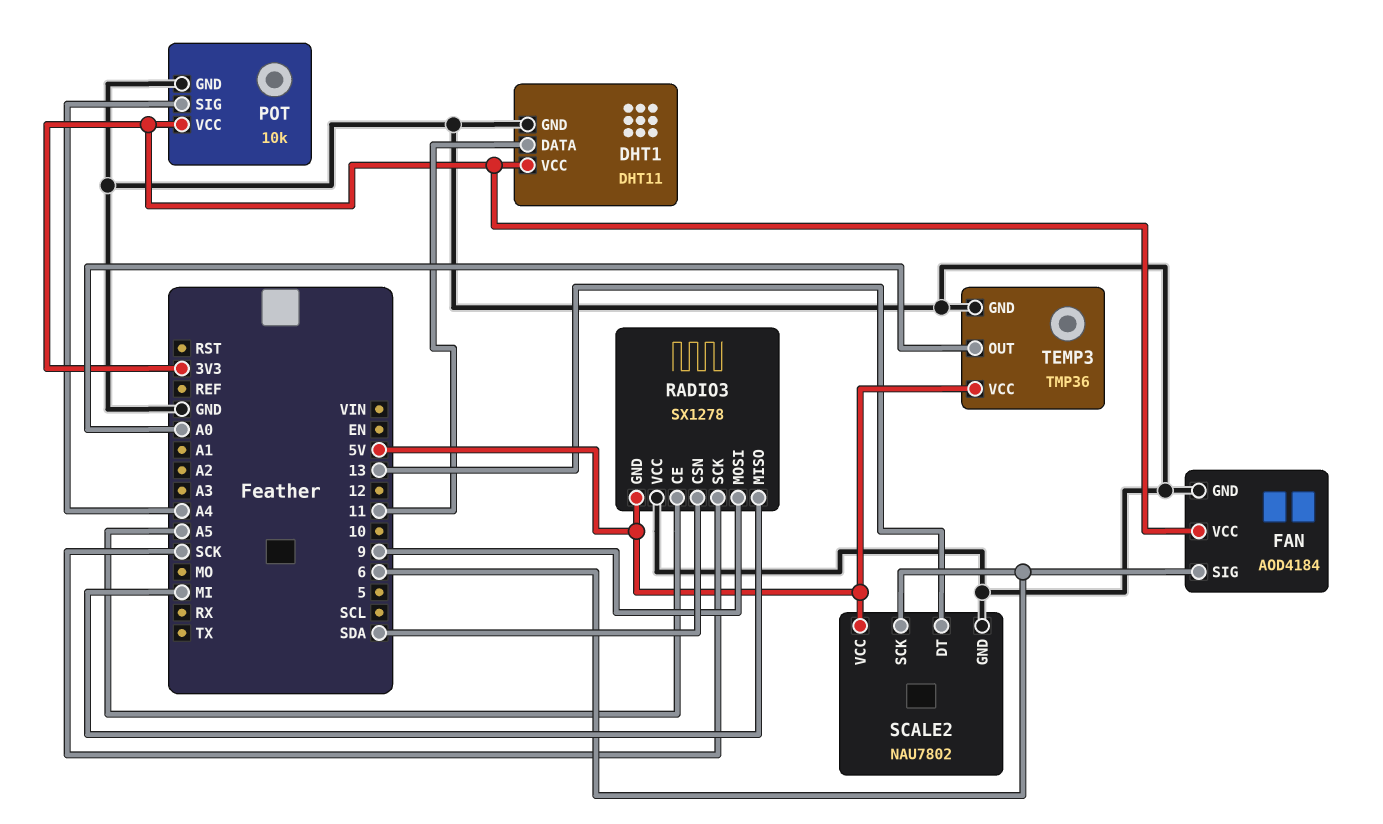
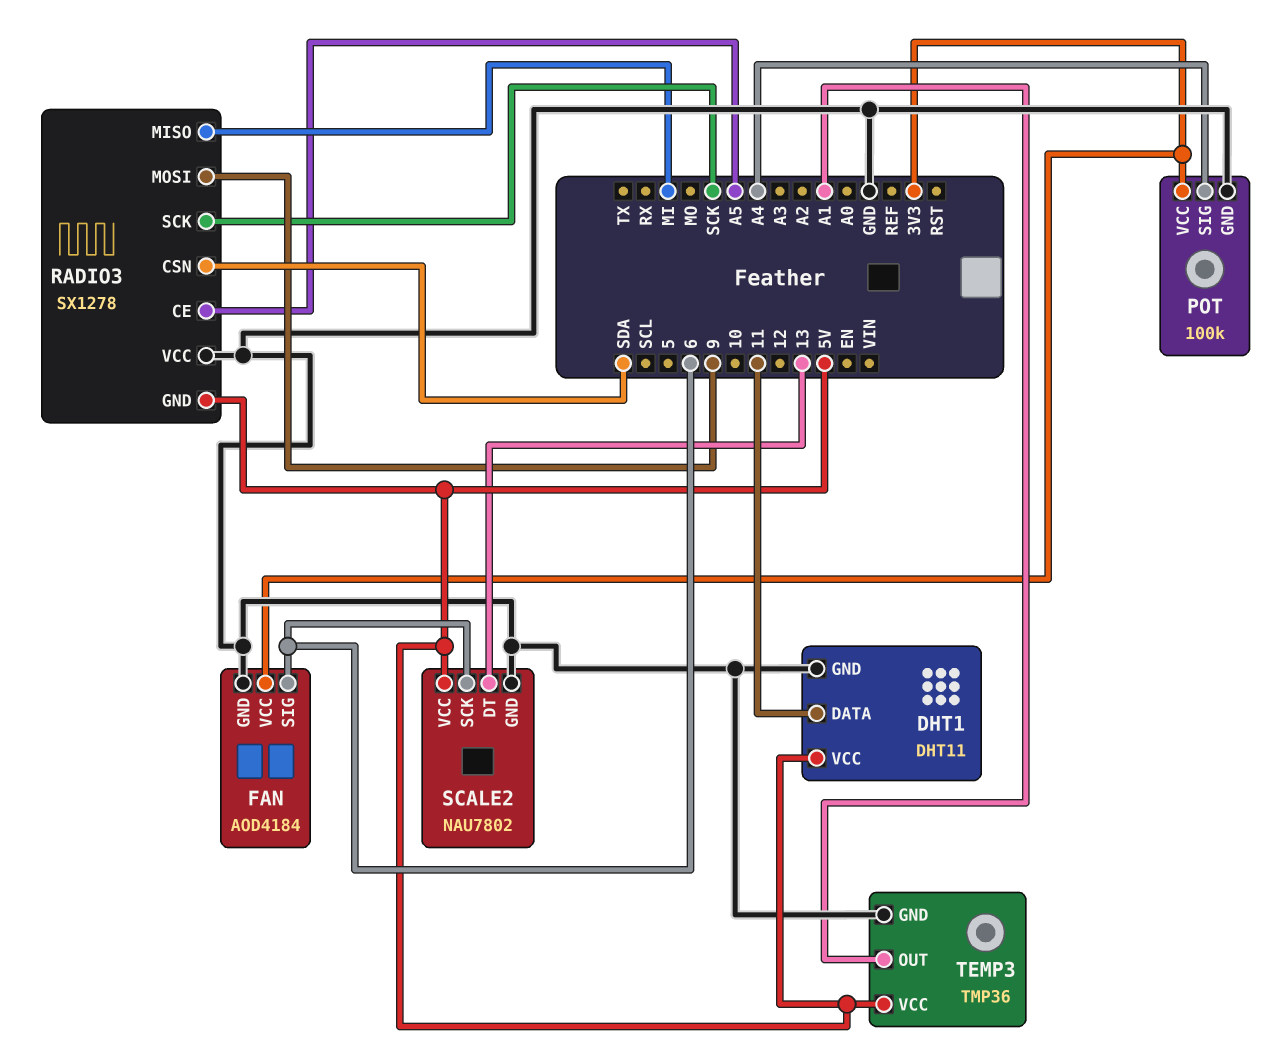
DHT1 pin VCC: 3V3 -> 5V
POT: 10k -> 100k
TEMP3 pin OUT: A0 -> A1

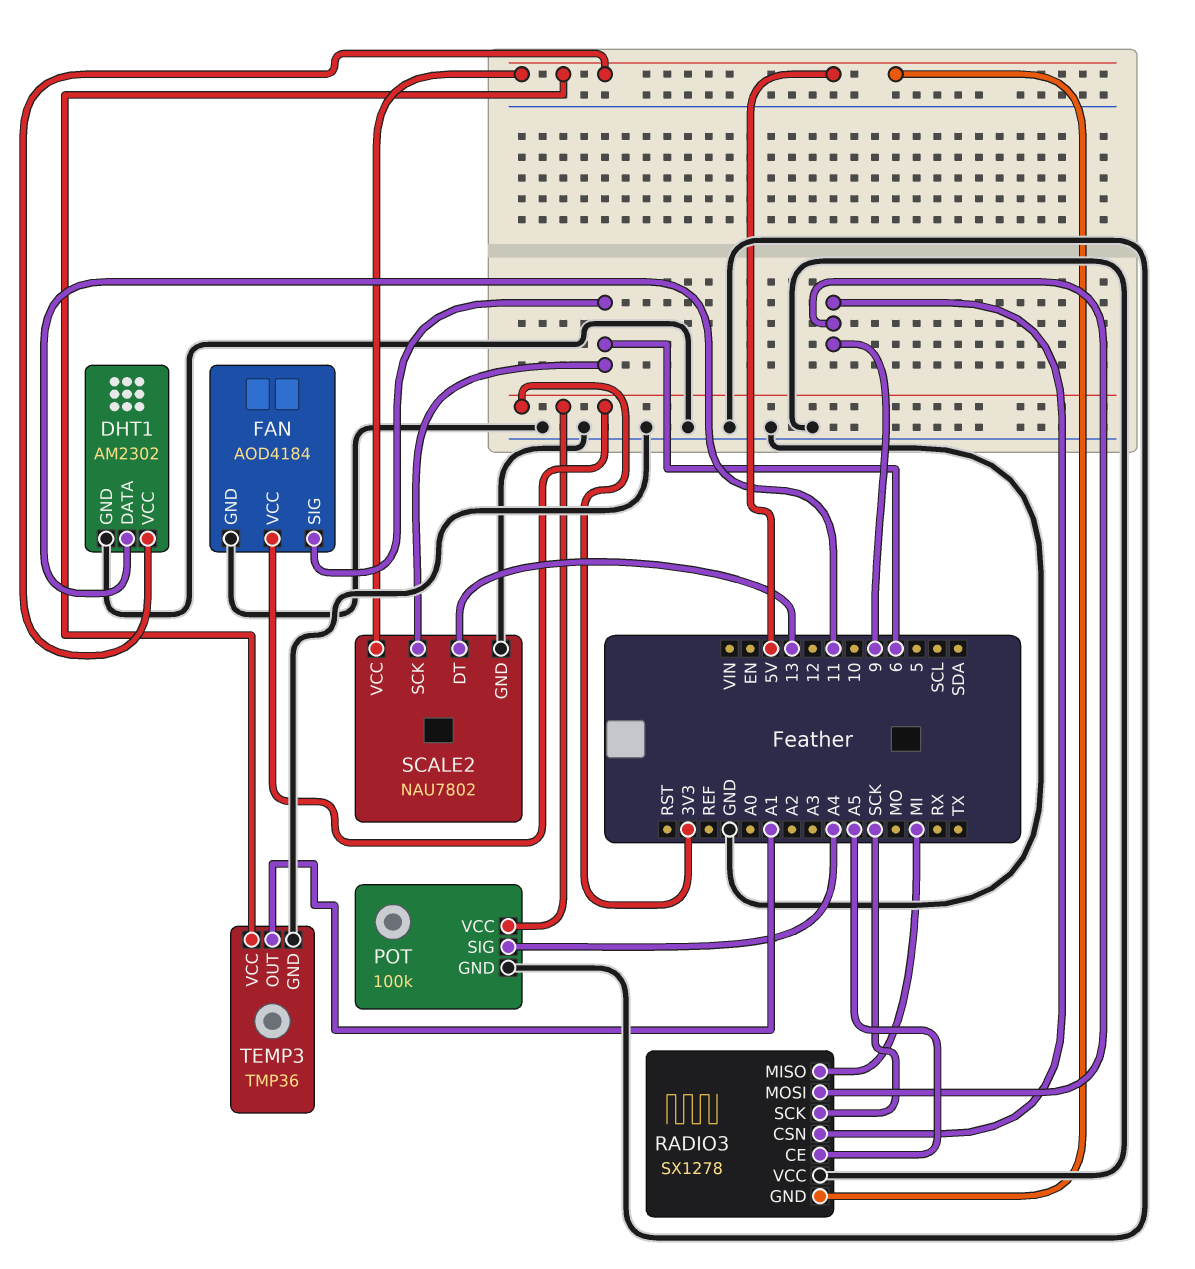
DHT1: DHT11 -> AM2302
RADIO3 pin CSN: SDA -> 9

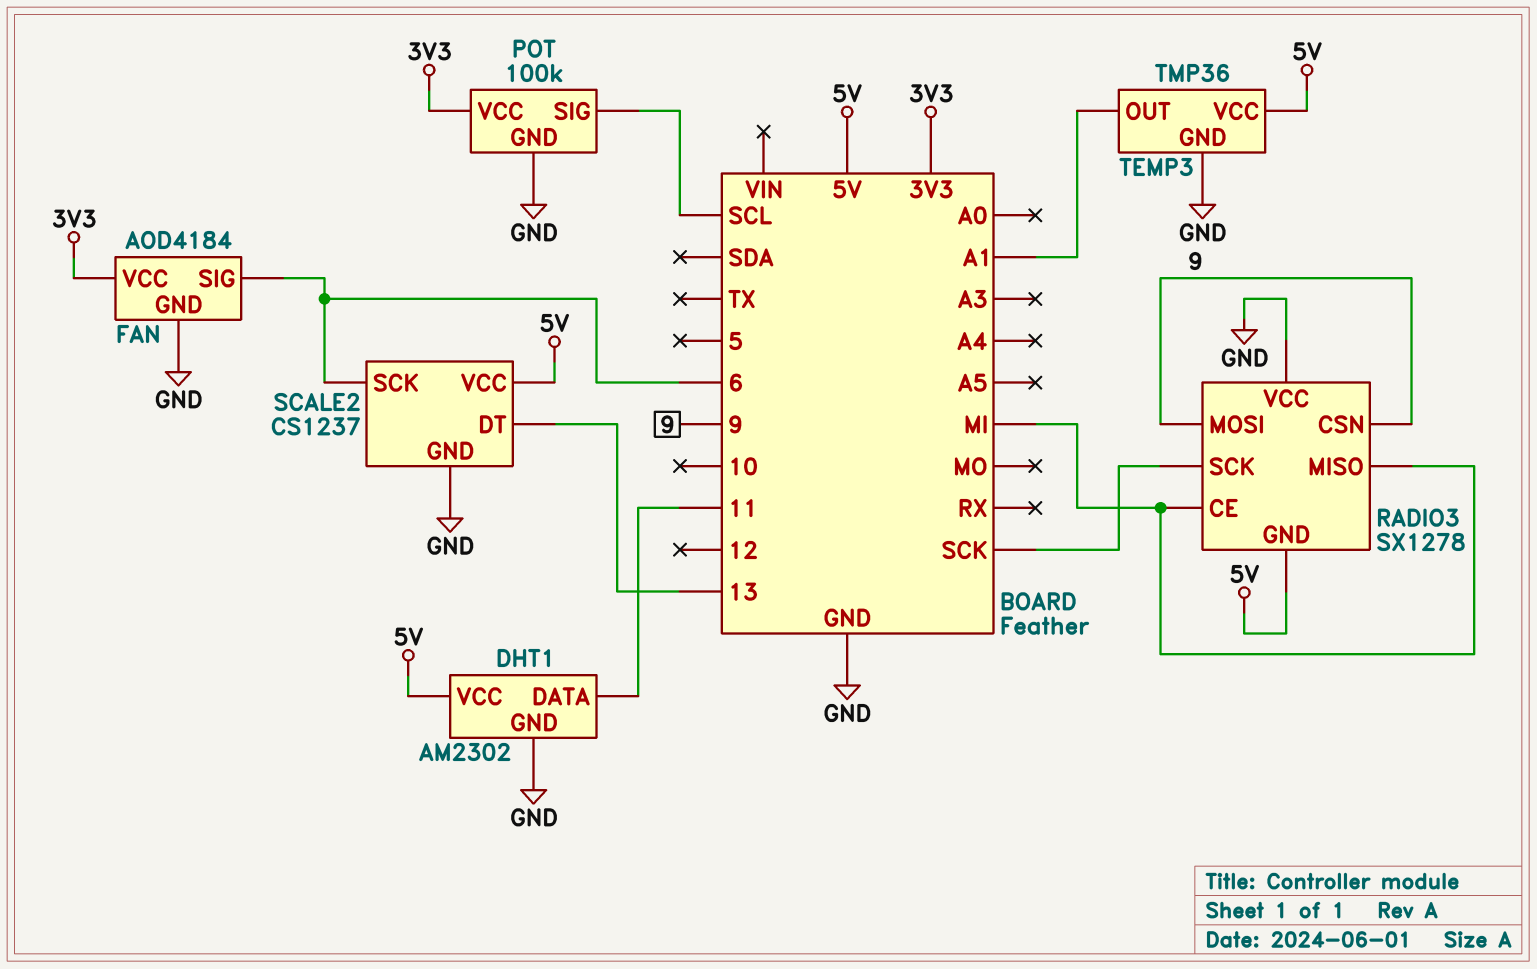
POT pin SIG: A4 -> SCL
RADIO3 pin CE: A5 -> MI
SCALE2: NAU7802 -> CS1237

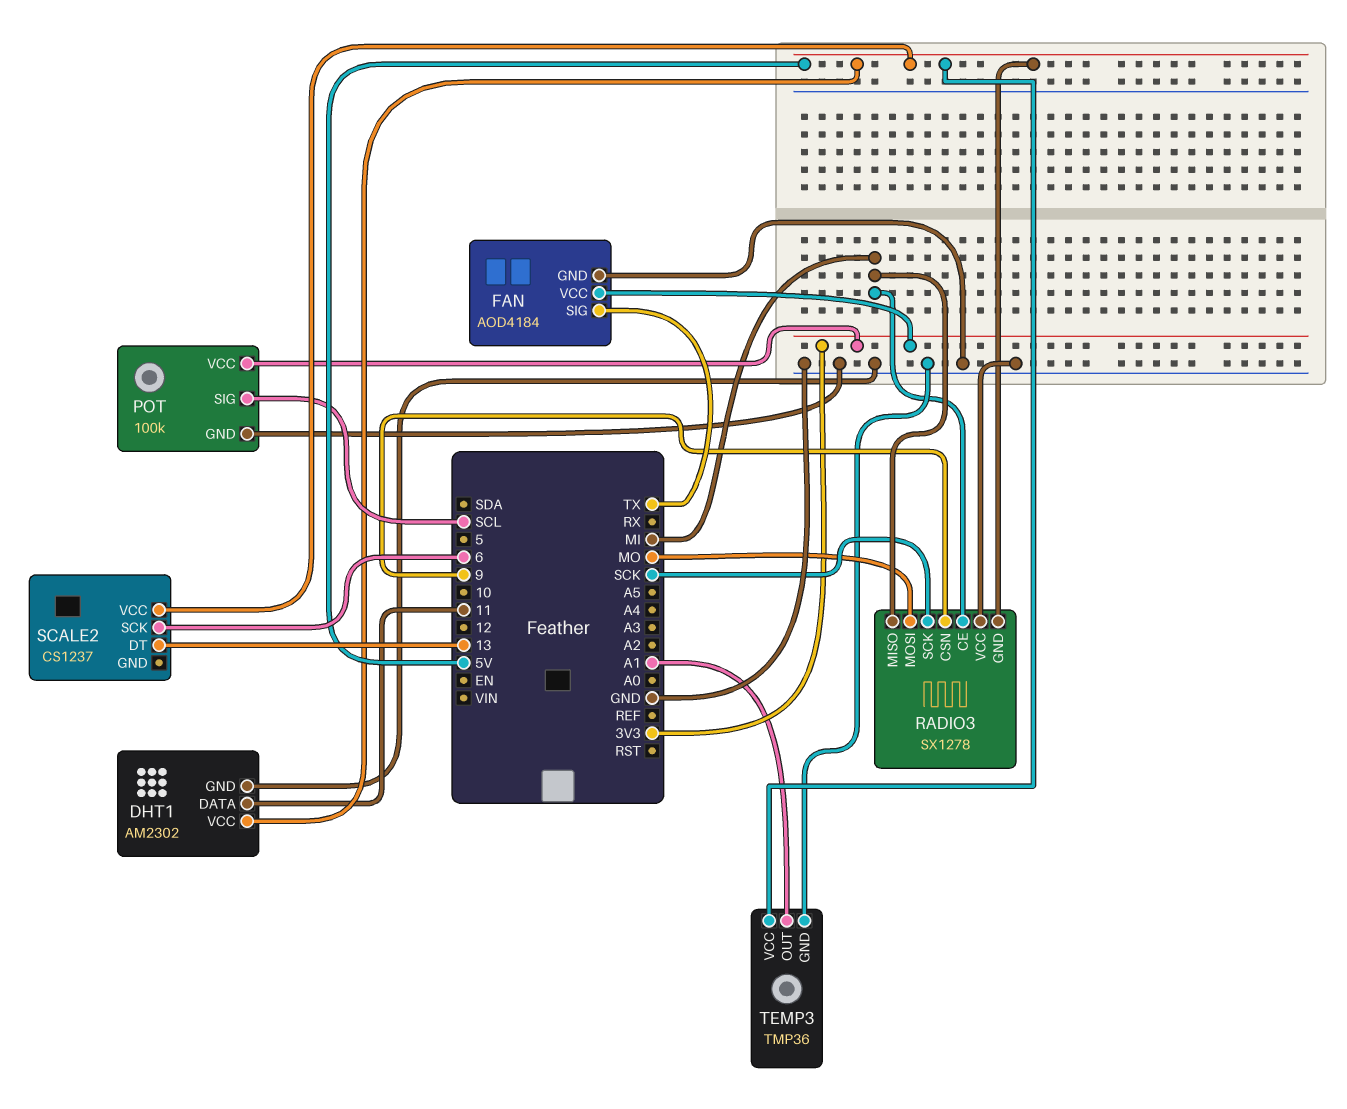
FAN pin SIG: 6 -> TX
RADIO3 pin MOSI: 9 -> MO
SCALE2 pin GND: GND -> none

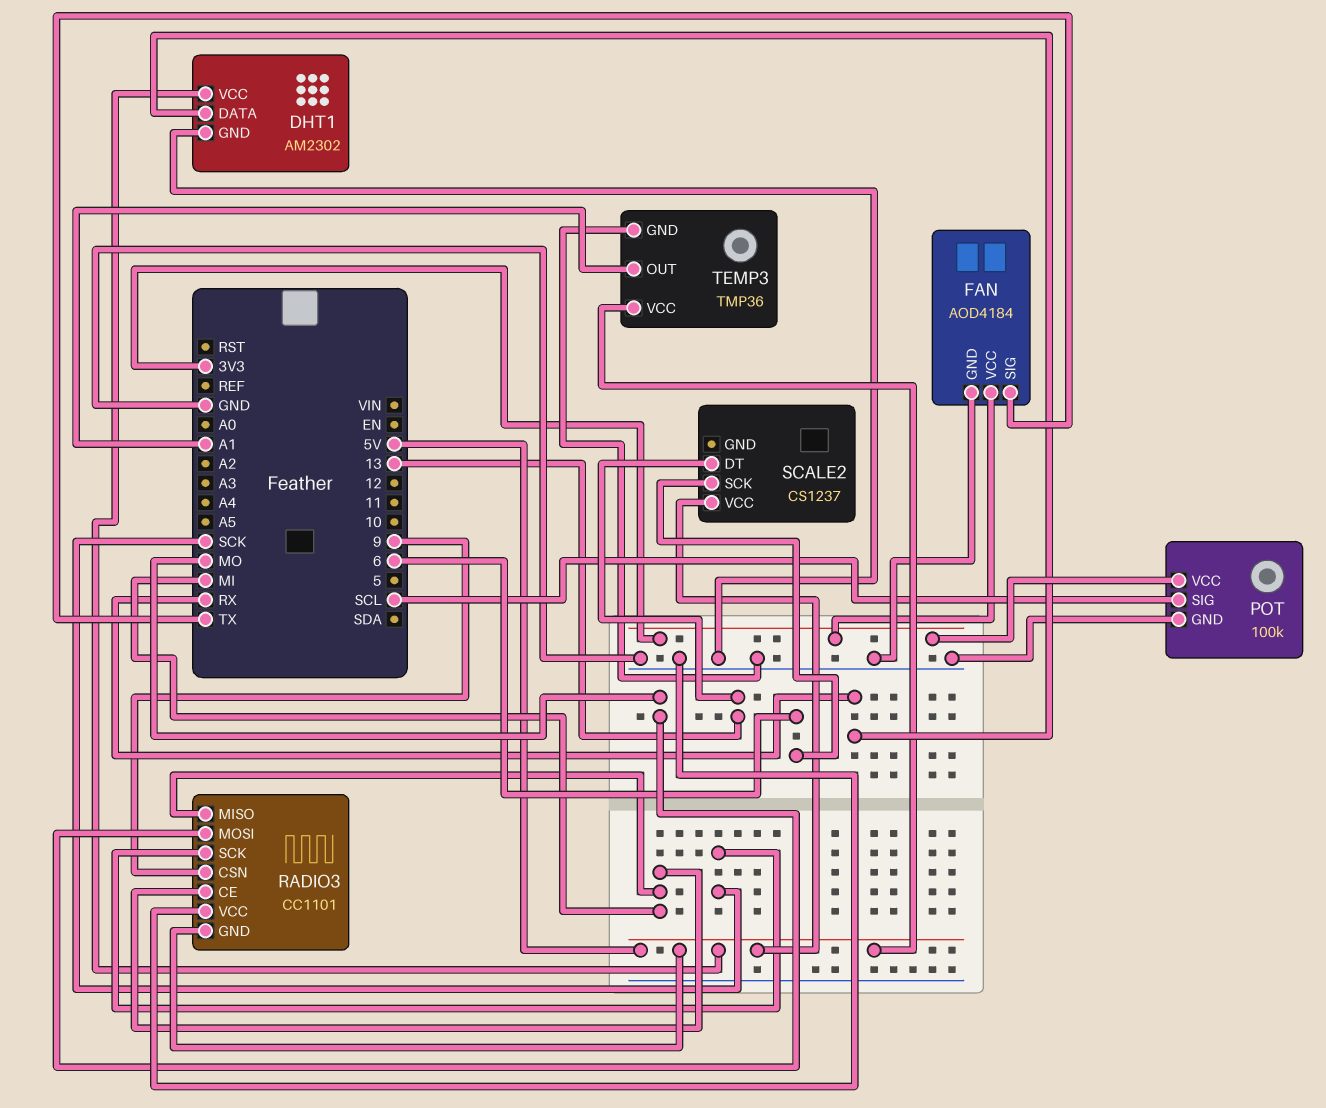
DHT1 pin DATA: 11 -> RX
RADIO3: SX1278 -> CC1101

